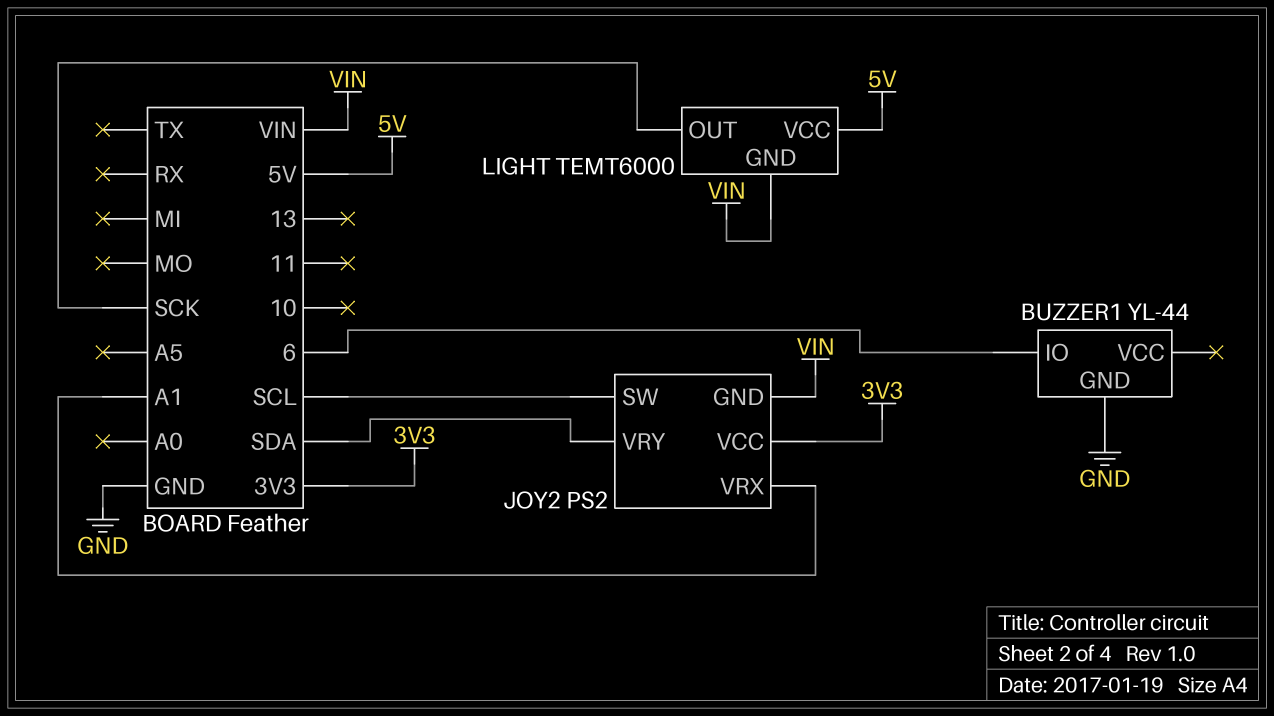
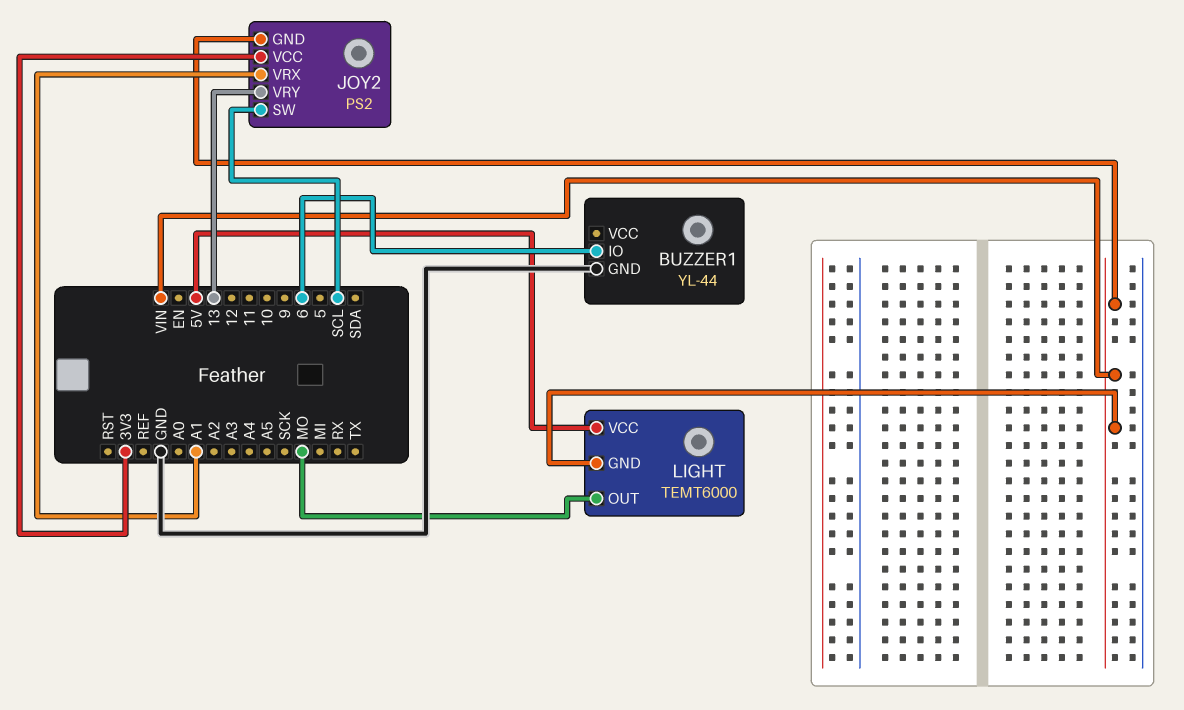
JOY2 pin VRY: SDA -> 13
LIGHT pin OUT: SCK -> MO

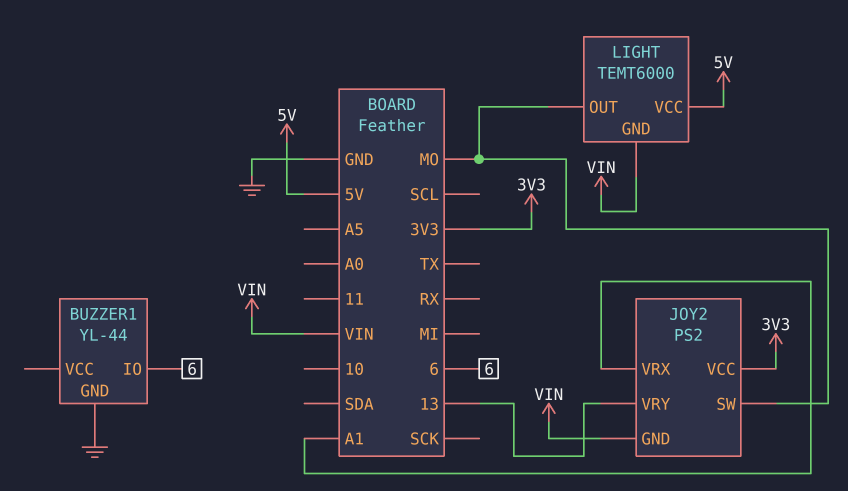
JOY2 pin SW: SCL -> MO

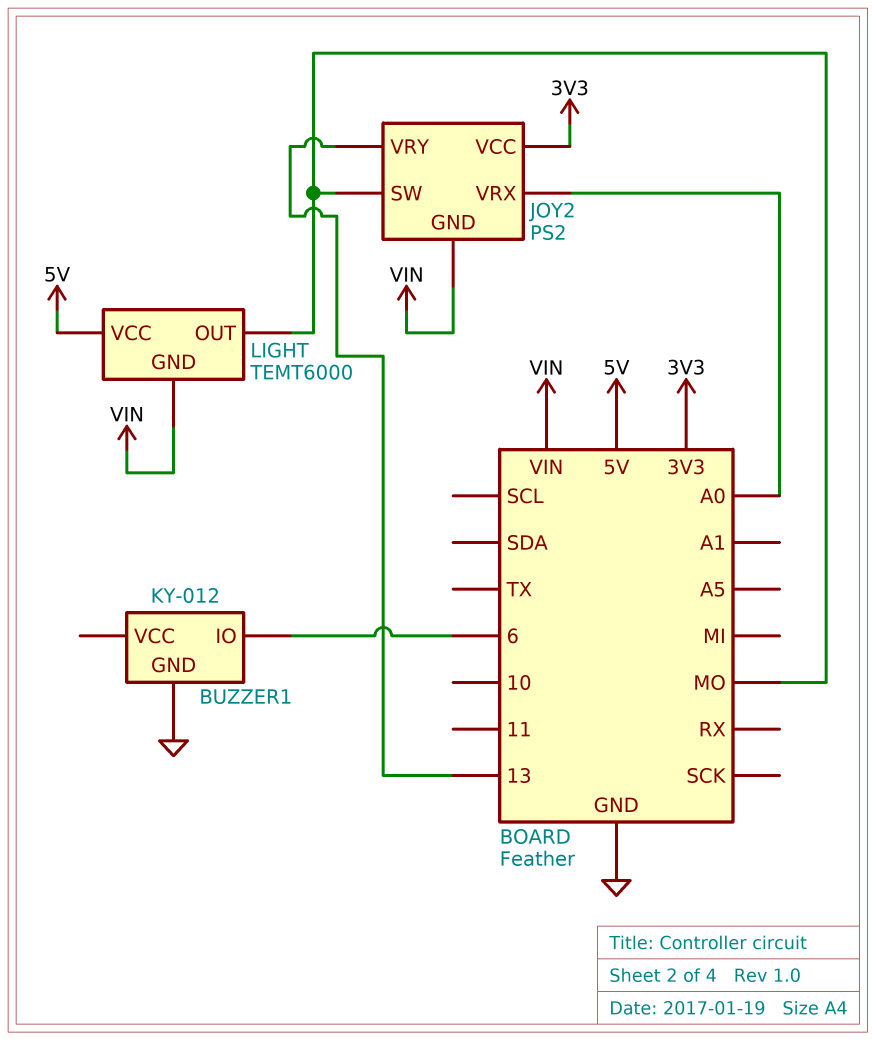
BUZZER1: YL-44 -> KY-012
JOY2 pin VRX: A1 -> A0

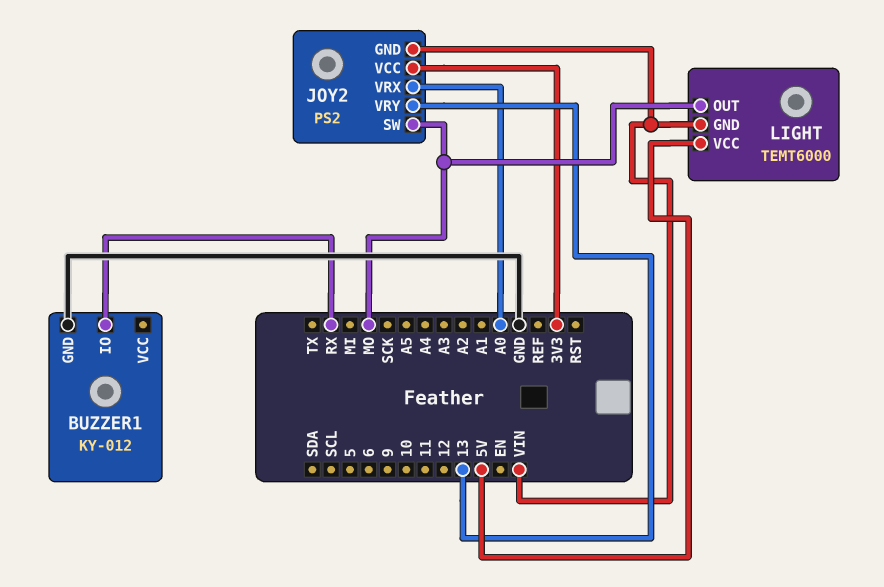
BUZZER1 pin IO: 6 -> RX

